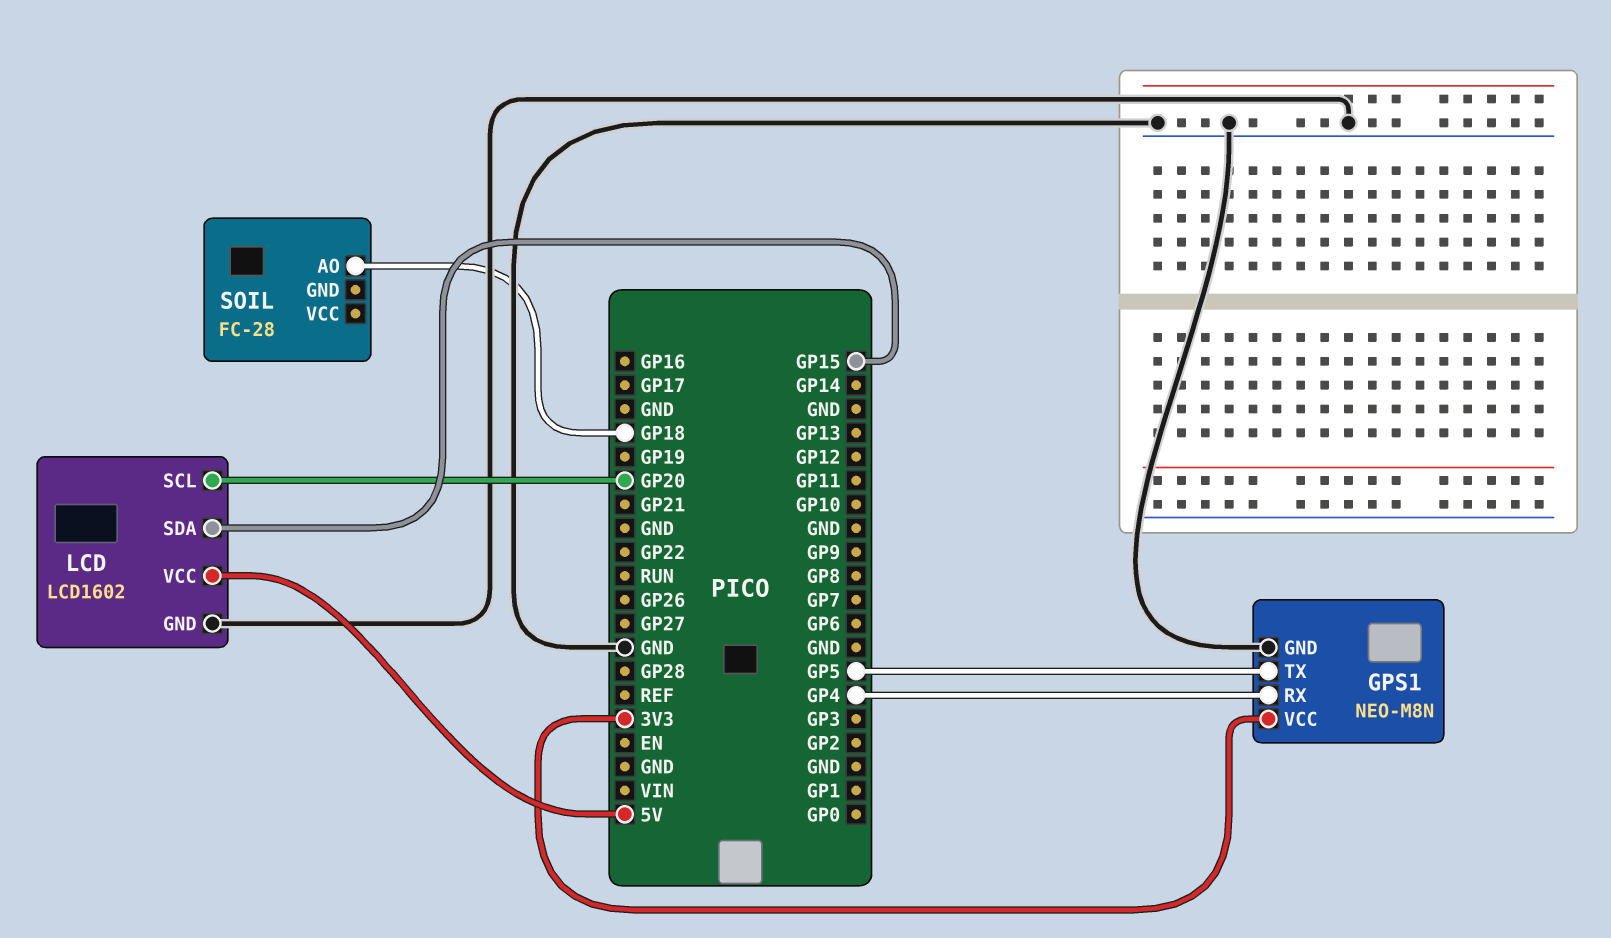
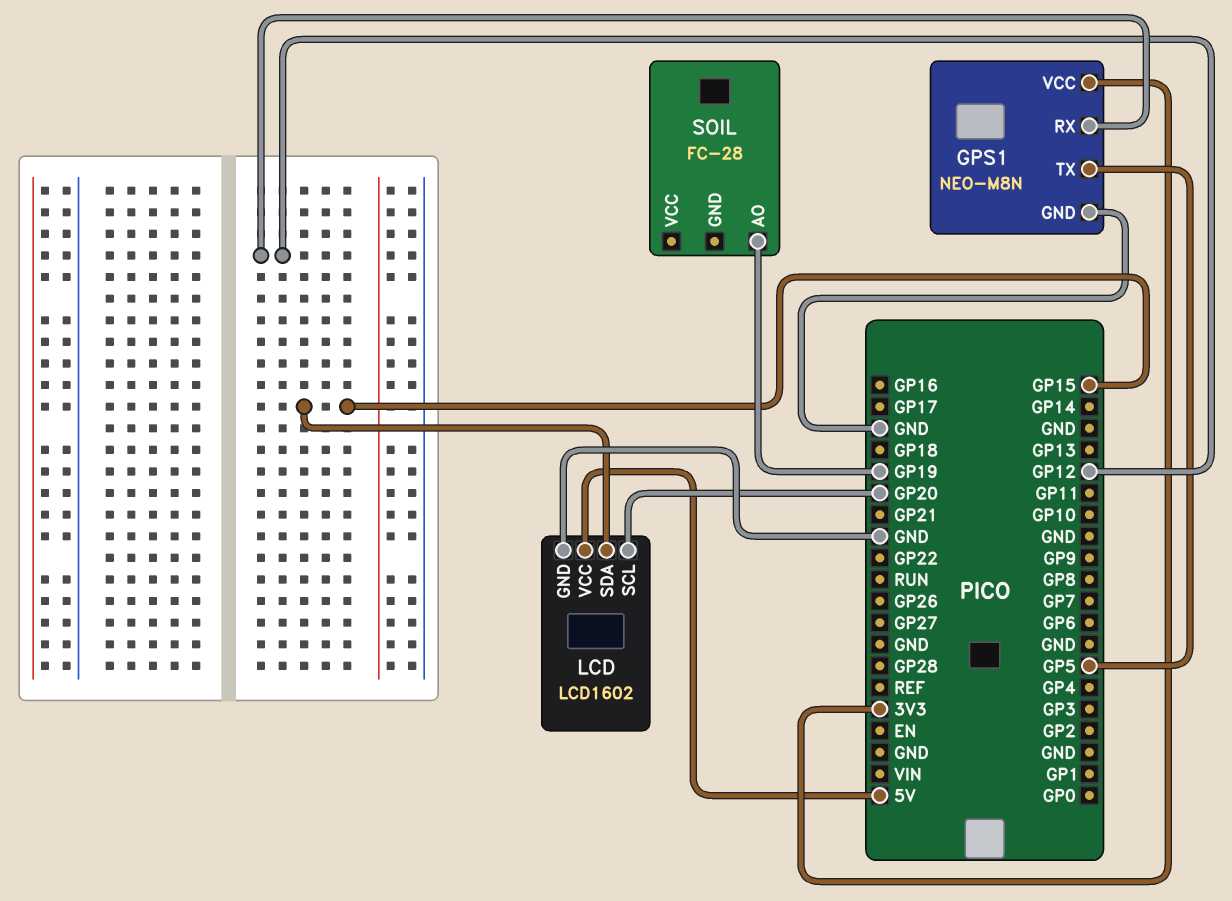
GPS1 pin RX: GP4 -> GP12
SOIL pin AO: GP18 -> GP19

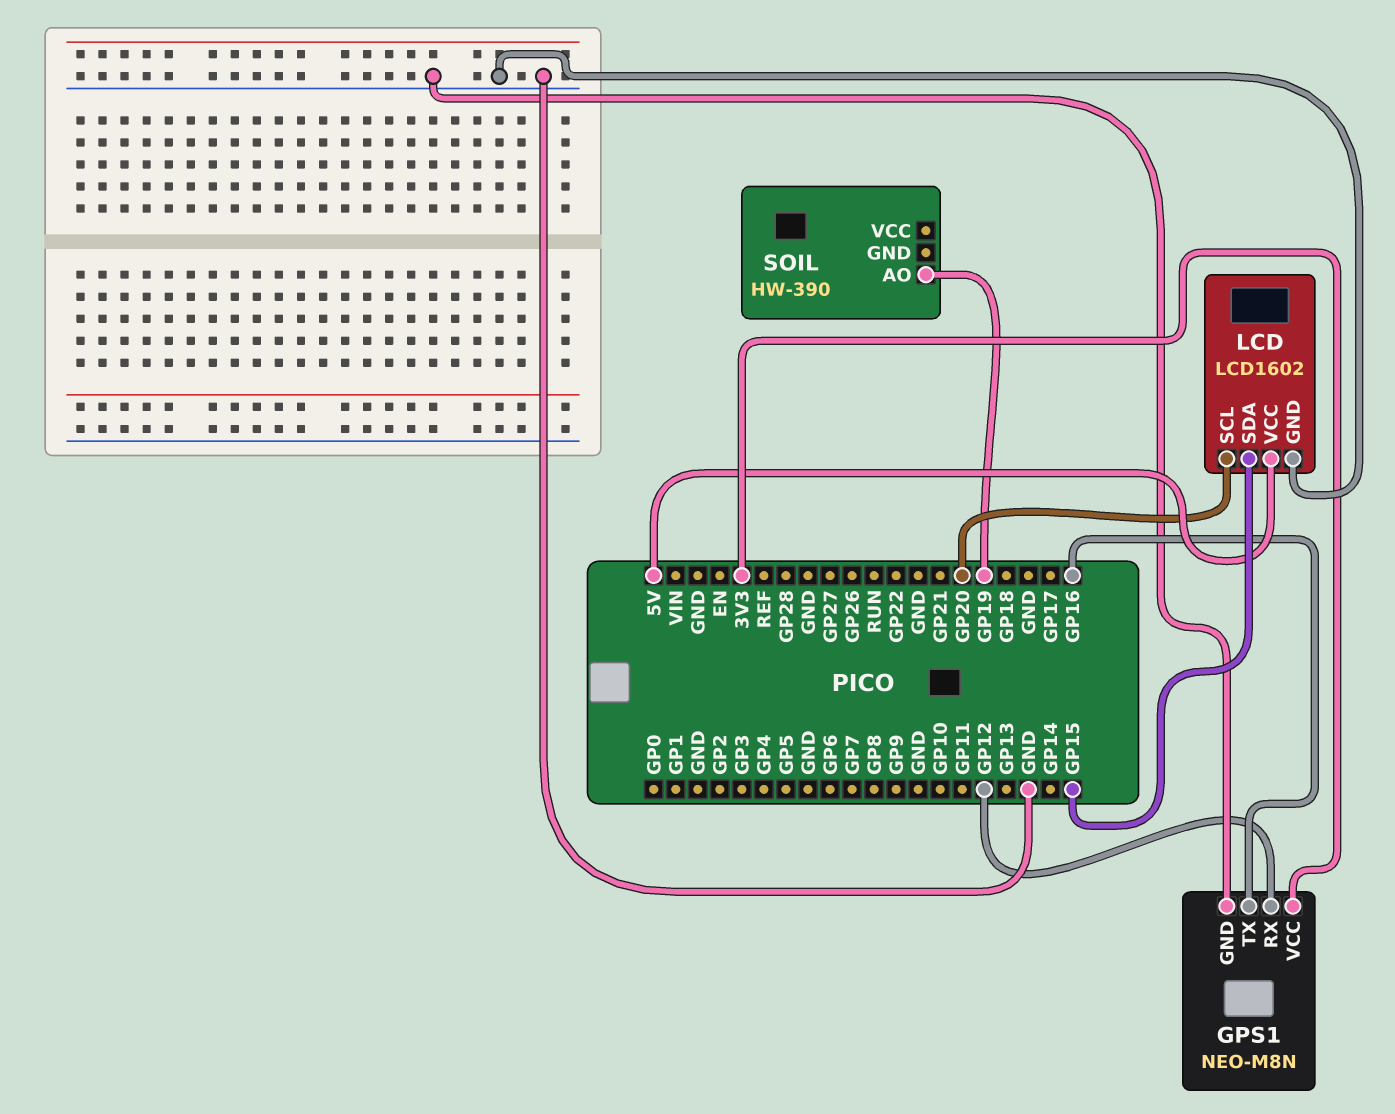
GPS1 pin TX: GP5 -> GP16
SOIL: FC-28 -> HW-390

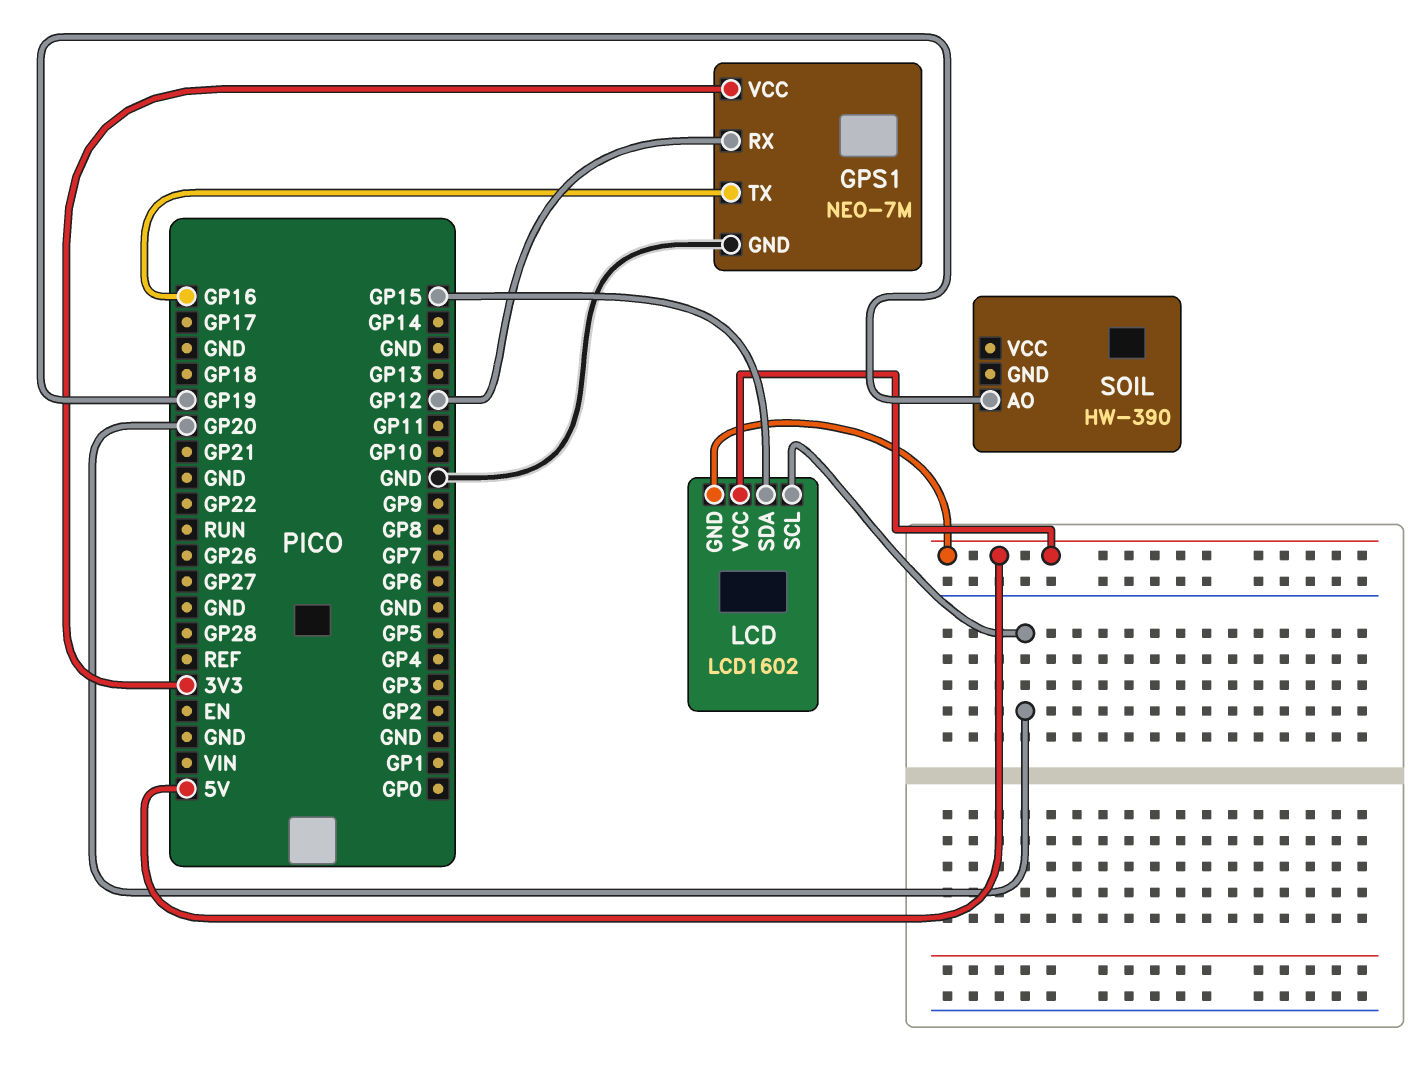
GPS1: NEO-M8N -> NEO-7M
LCD pin GND: GND -> 5V

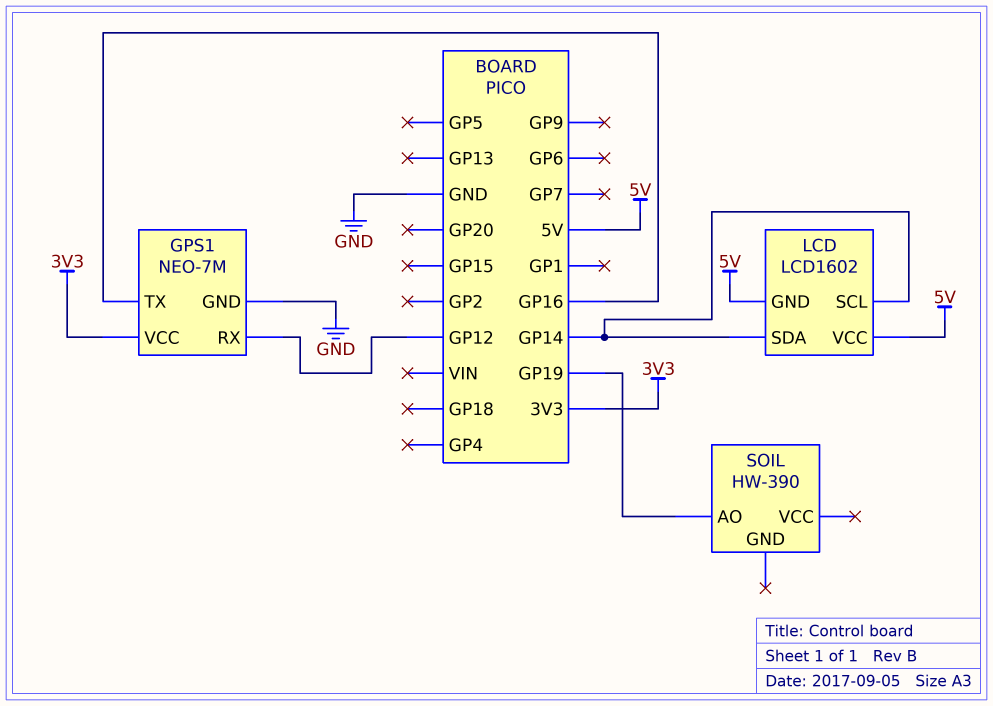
LCD pin SCL: GP20 -> GP14
LCD pin SDA: GP15 -> GP14

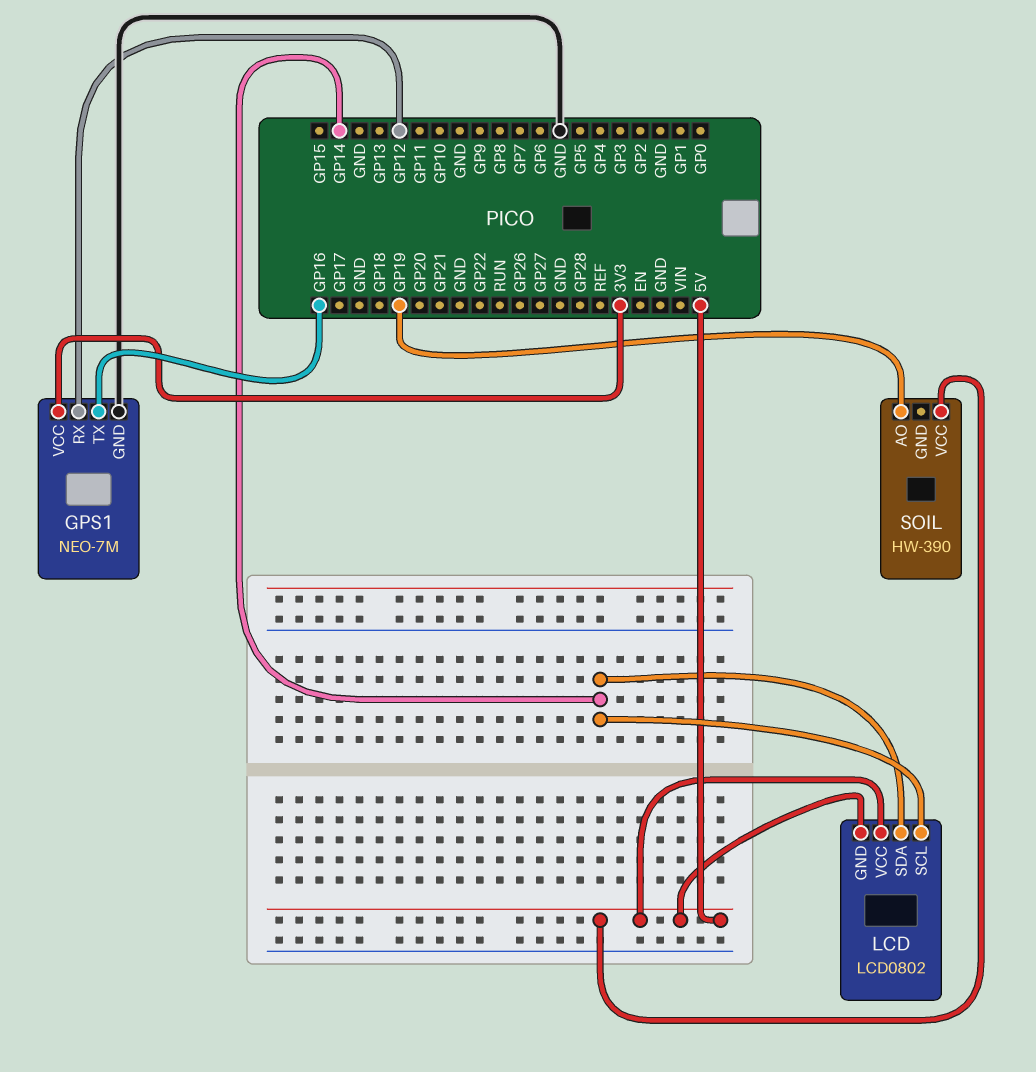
LCD: LCD1602 -> LCD0802
SOIL pin VCC: none -> 5V

